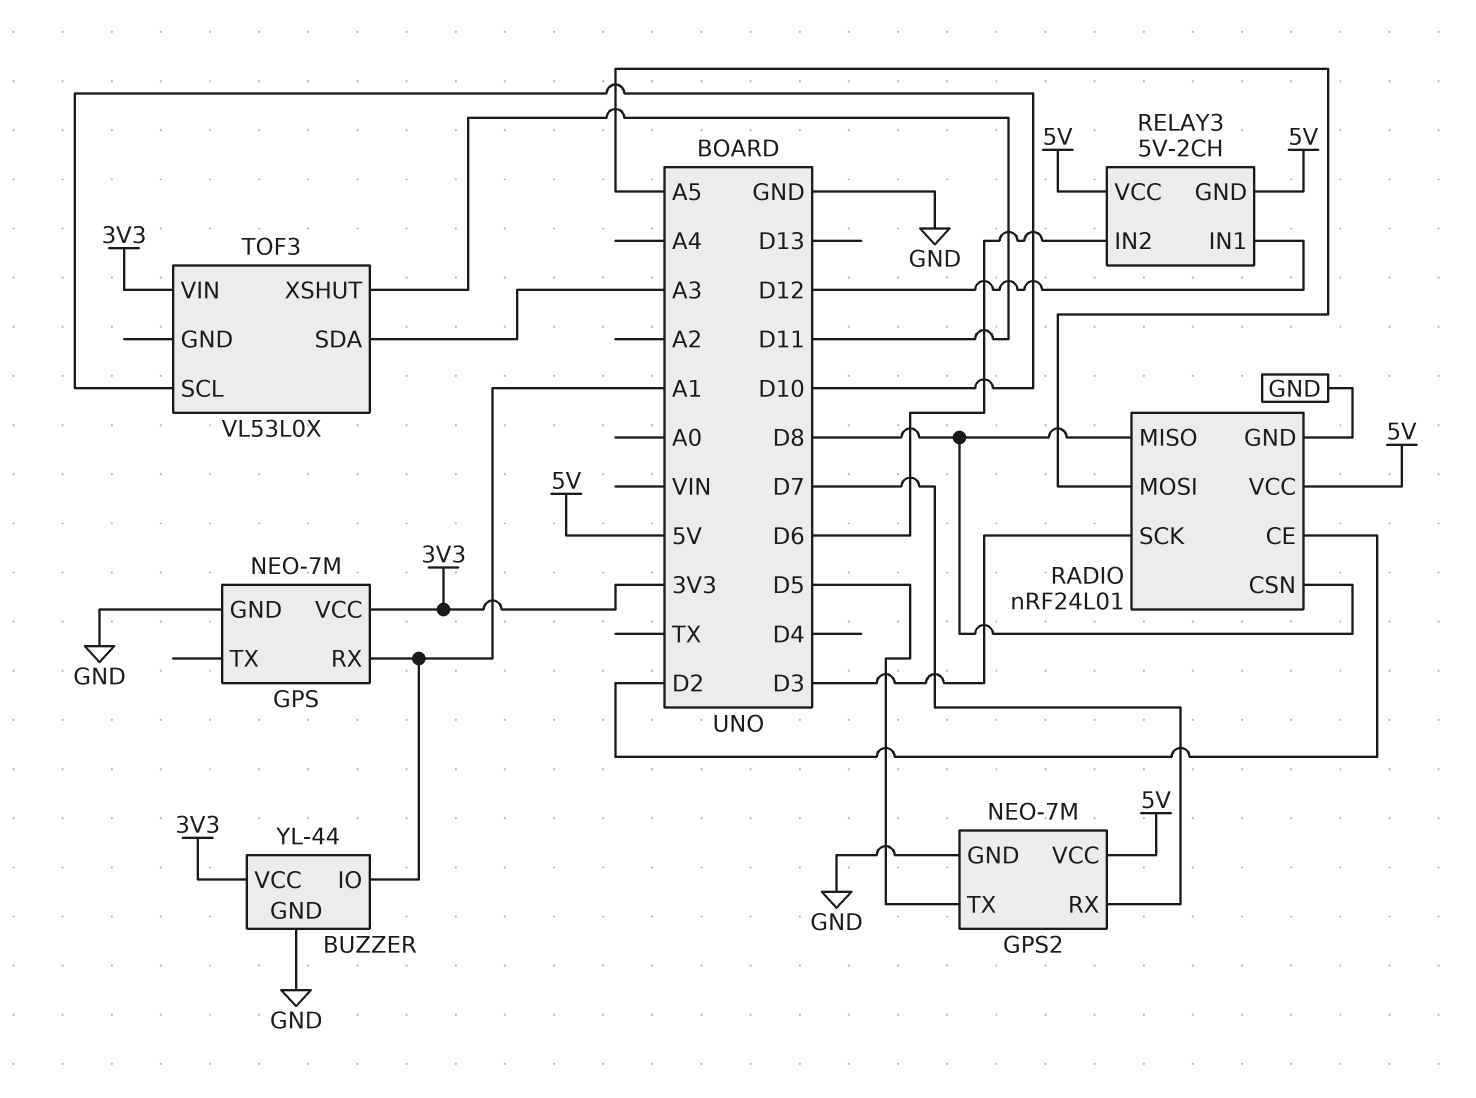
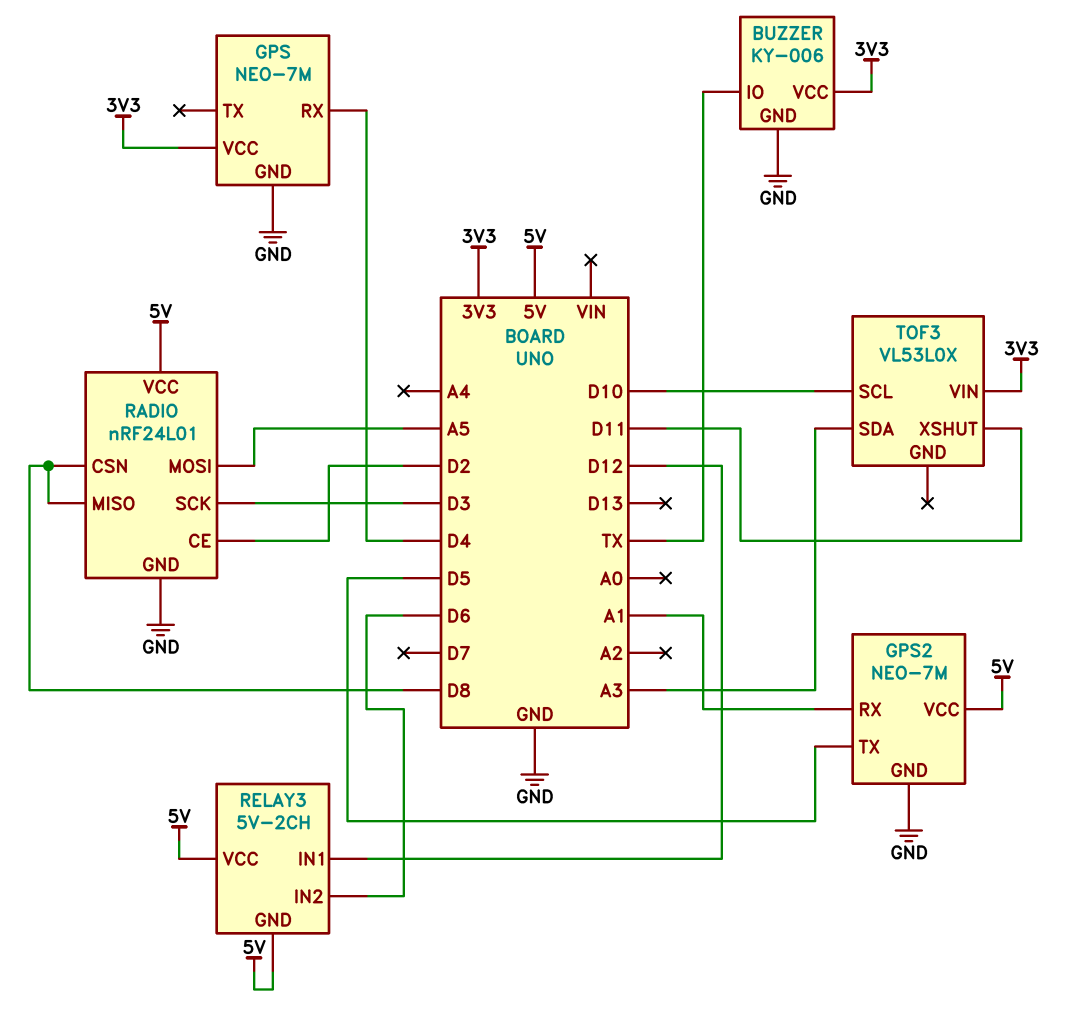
BUZZER: YL-44 -> KY-006
BUZZER pin IO: A1 -> TX
GPS pin RX: A1 -> D4
GPS2 pin RX: D7 -> A1

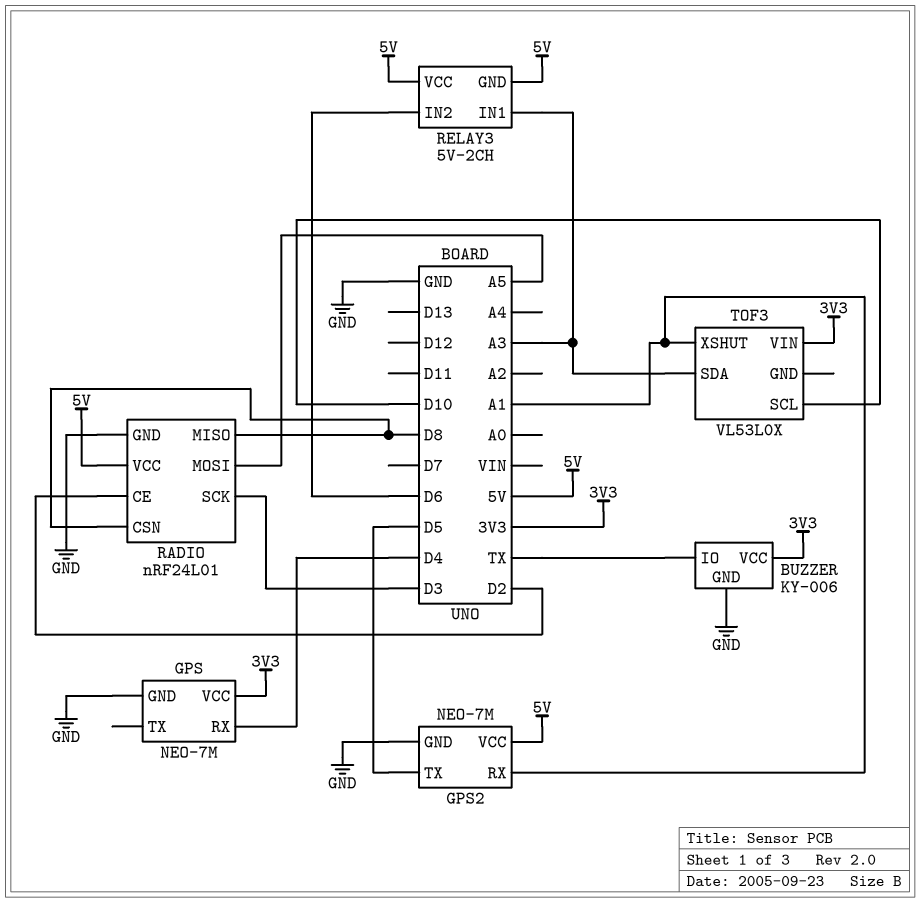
RELAY3 pin IN1: D12 -> A3
TOF3 pin XSHUT: D11 -> A1

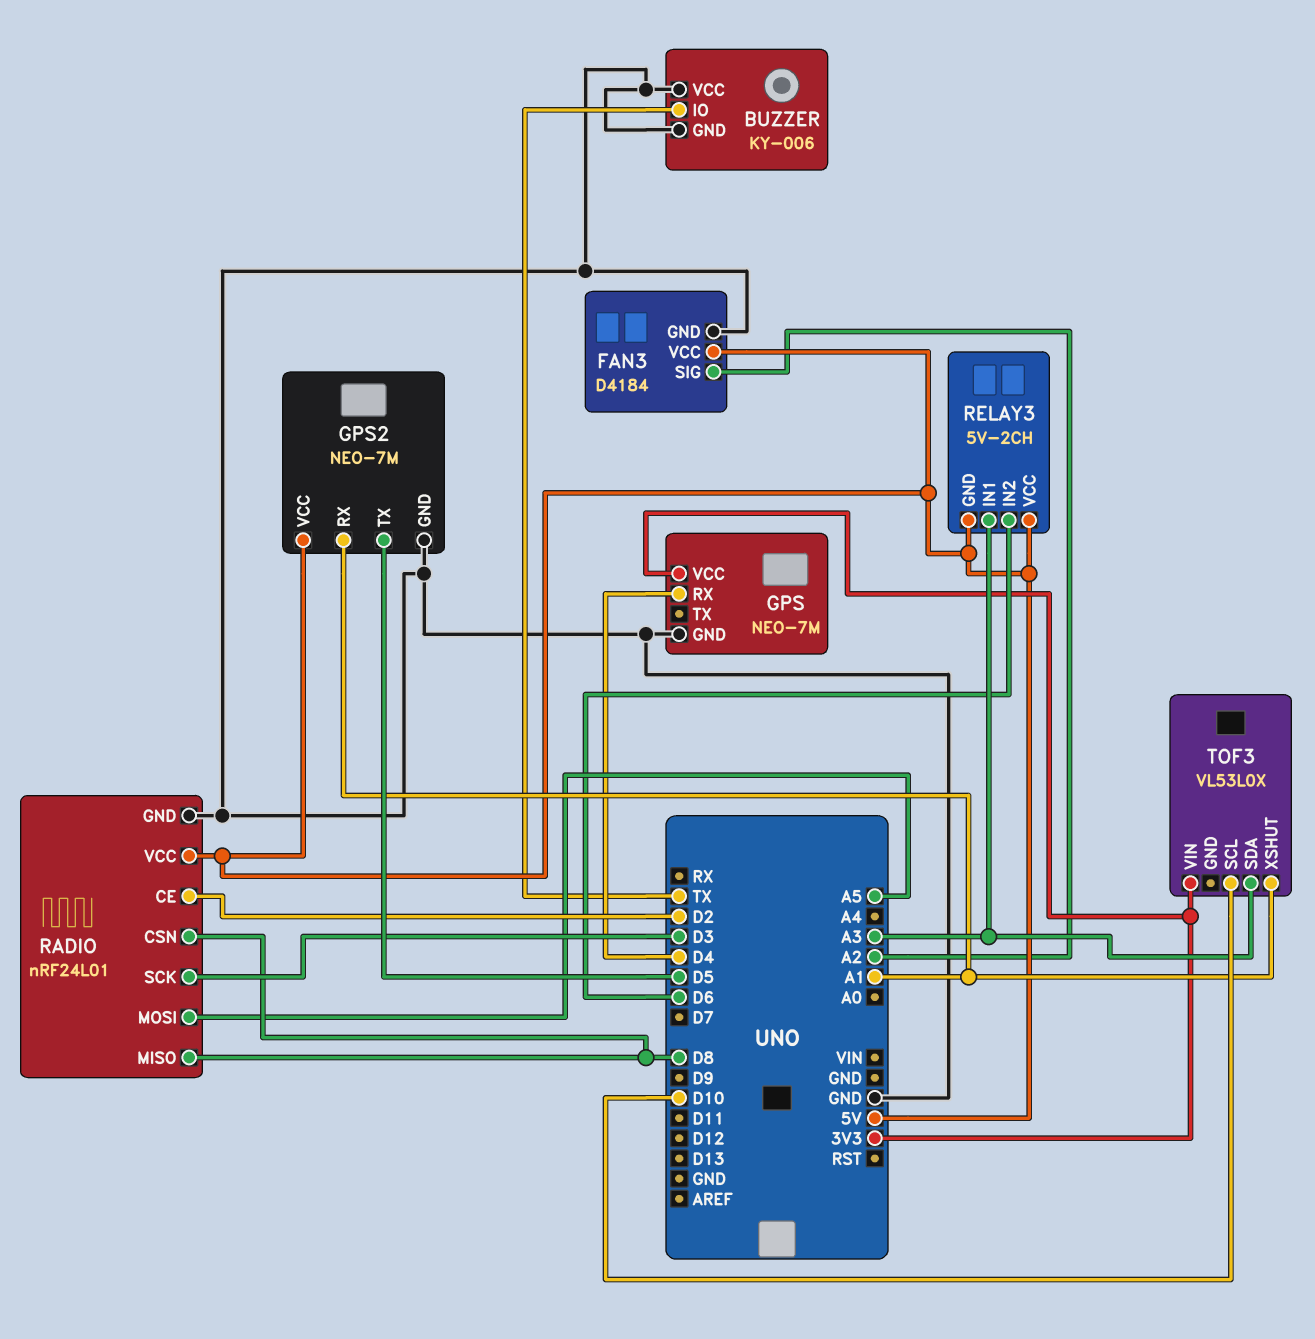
BUZZER pin VCC: 3V3 -> GND
FAN3: none -> D4184
FAN3 pin GND: none -> GND
FAN3 pin SIG: none -> A2
FAN3 pin VCC: none -> 5V

